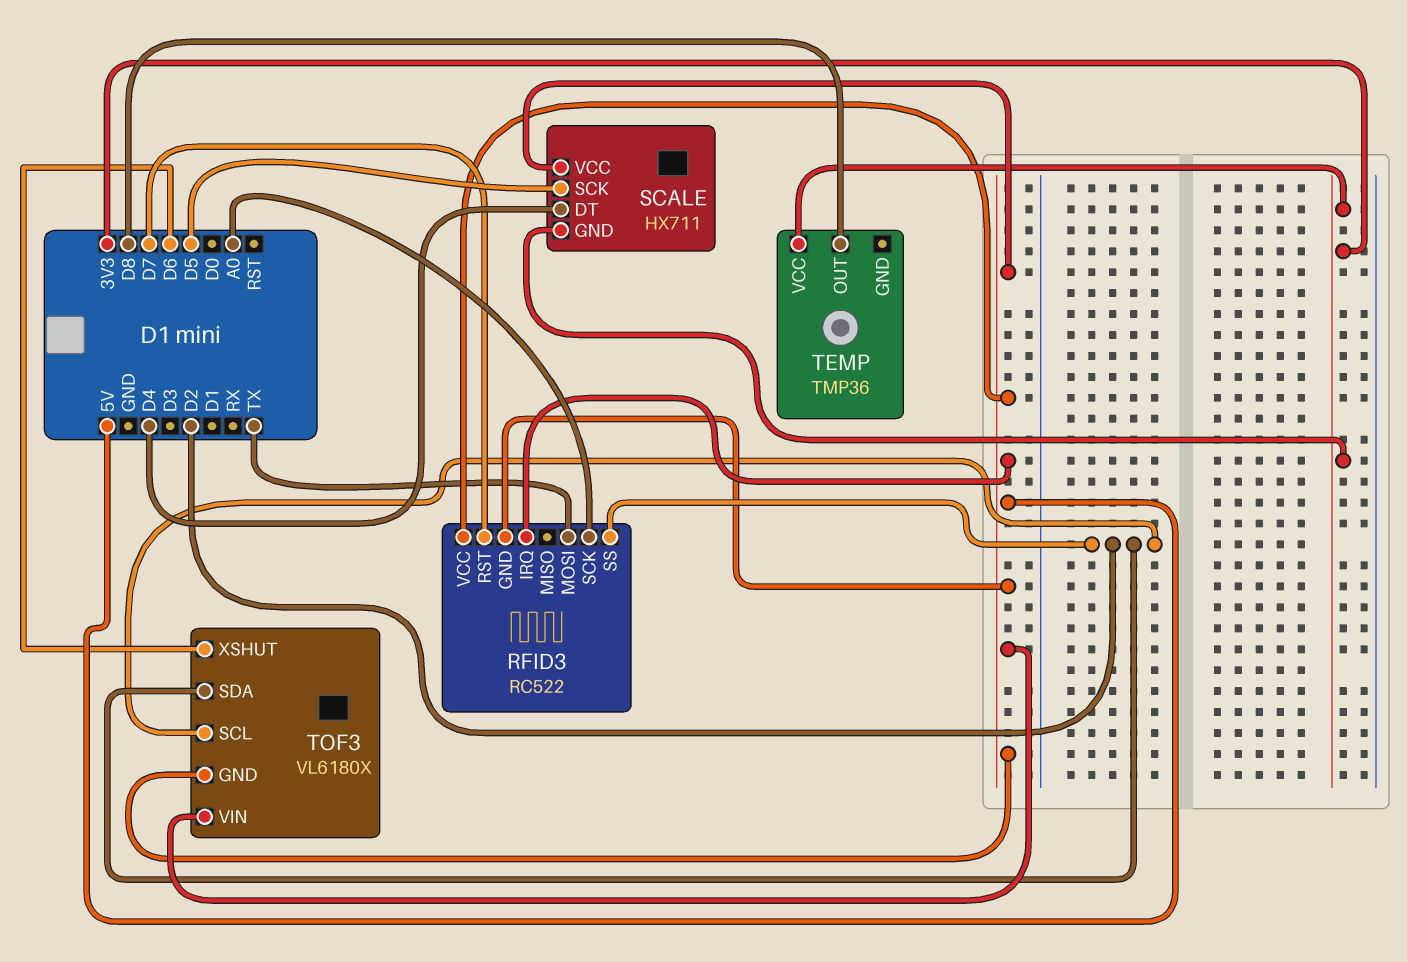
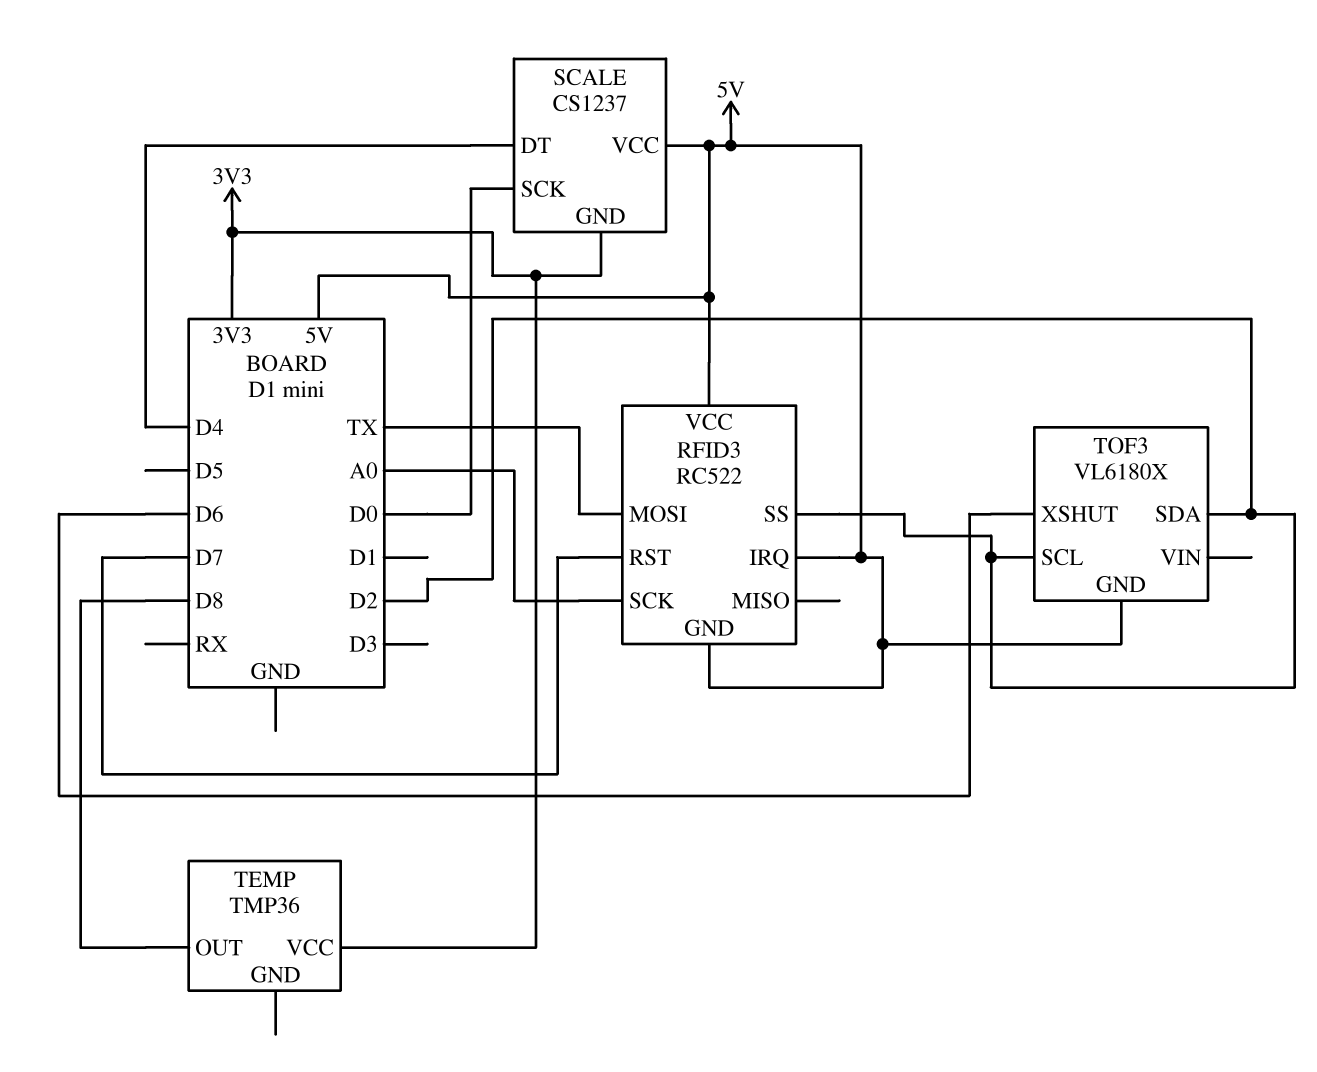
SCALE: HX711 -> CS1237
SCALE pin SCK: D5 -> D0
TOF3 pin VIN: 5V -> none

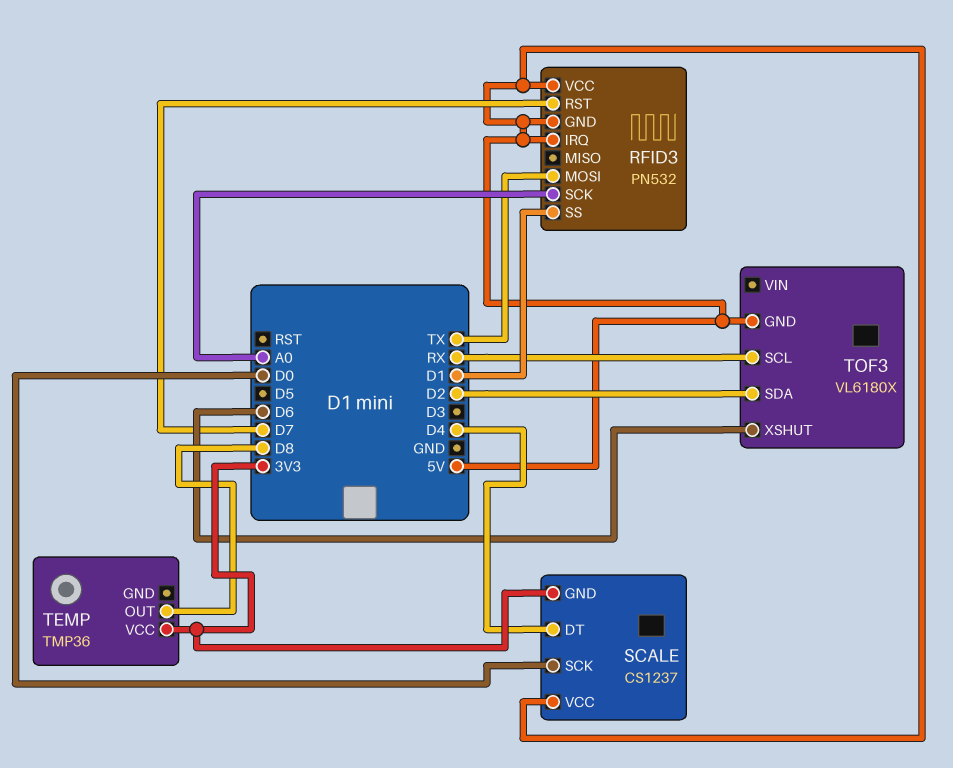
RFID3: RC522 -> PN532
RFID3 pin SS: D2 -> D1
TOF3 pin SCL: D2 -> RX

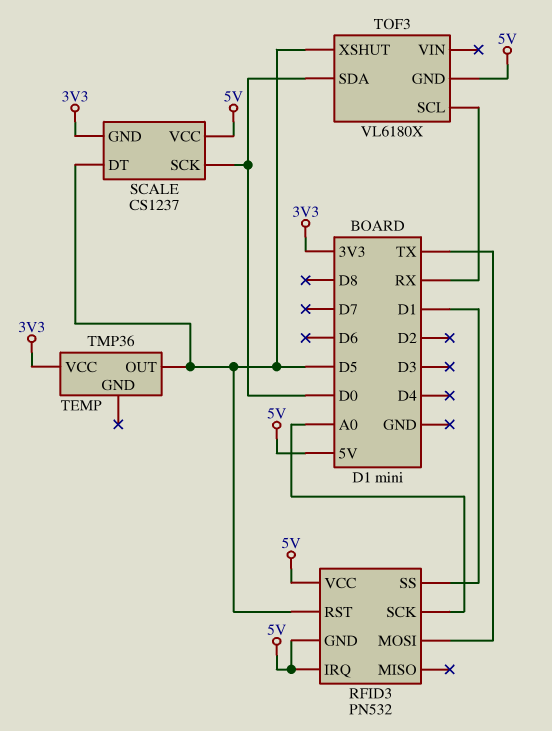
RFID3 pin RST: D7 -> D5
SCALE pin DT: D4 -> D5
TEMP pin OUT: D8 -> D5
TOF3 pin SDA: D2 -> D0
TOF3 pin XSHUT: D6 -> D5

